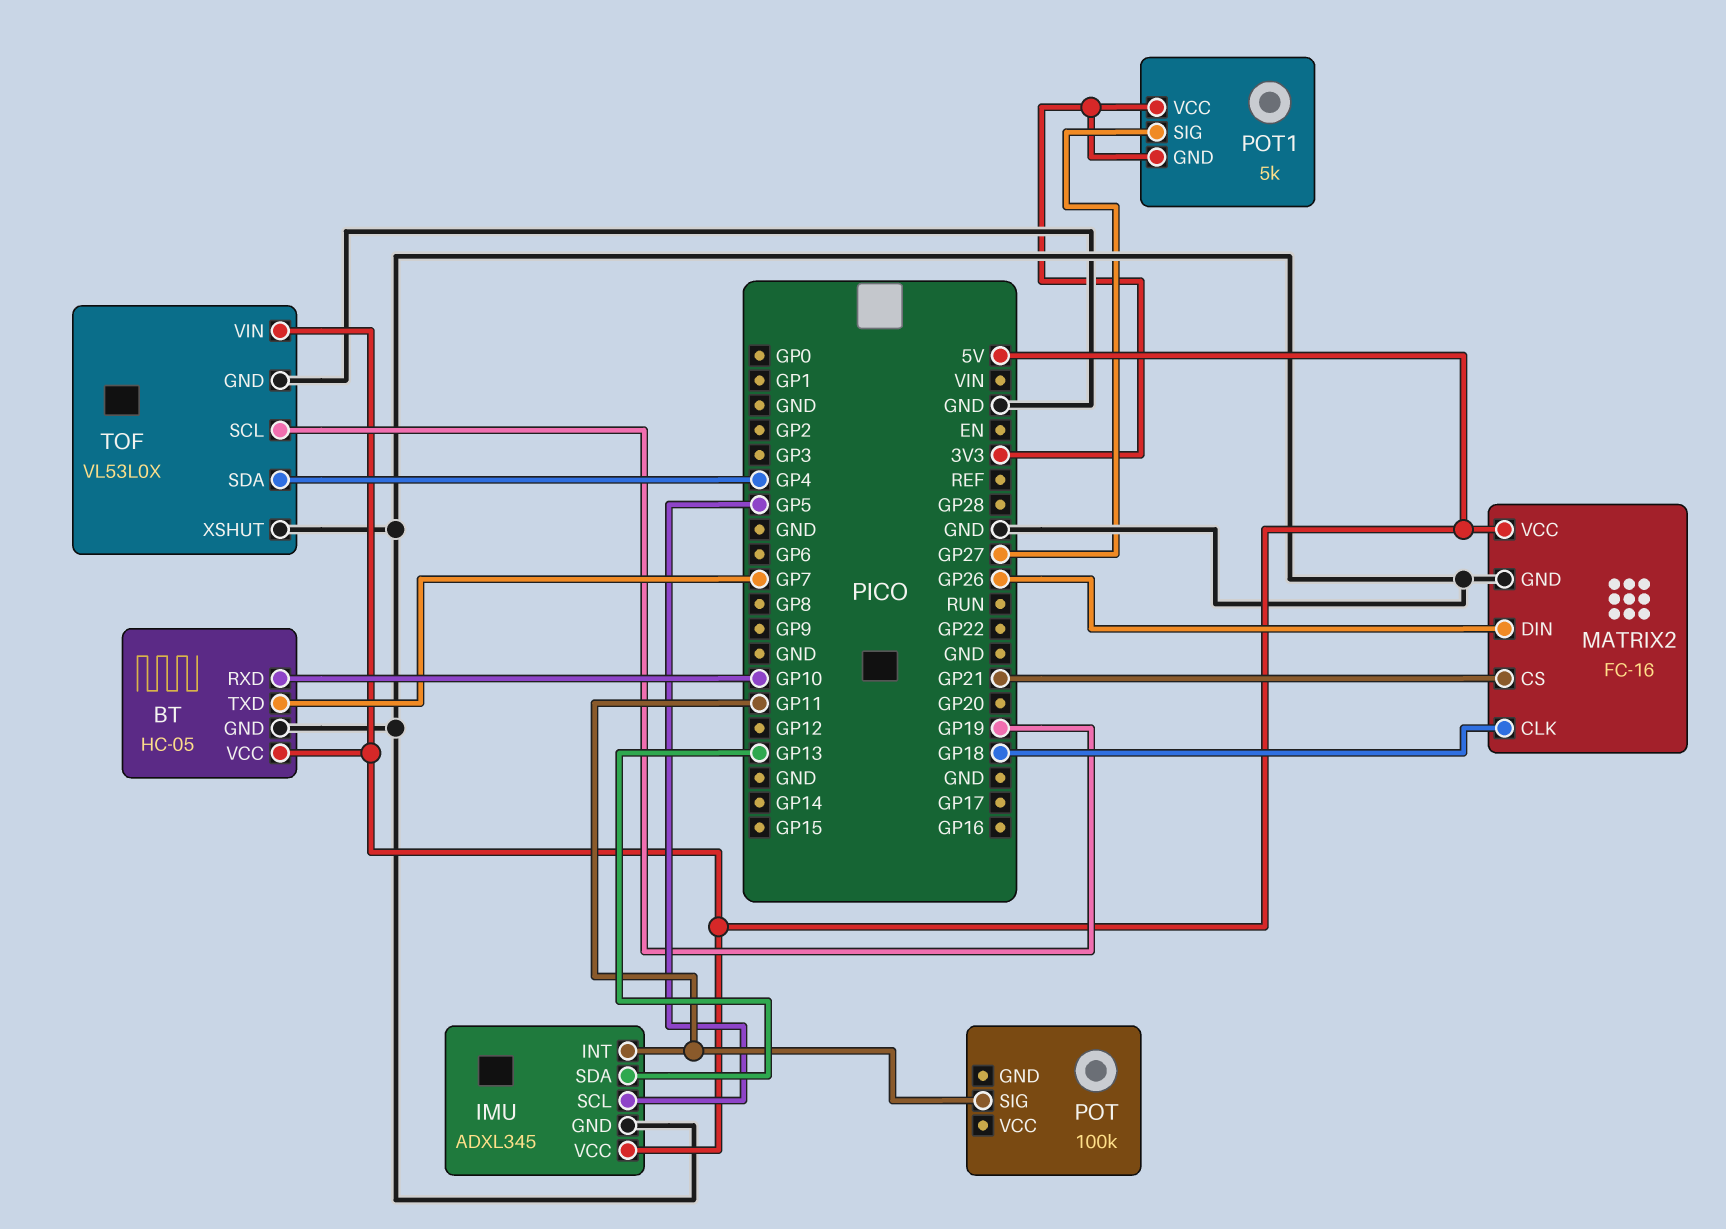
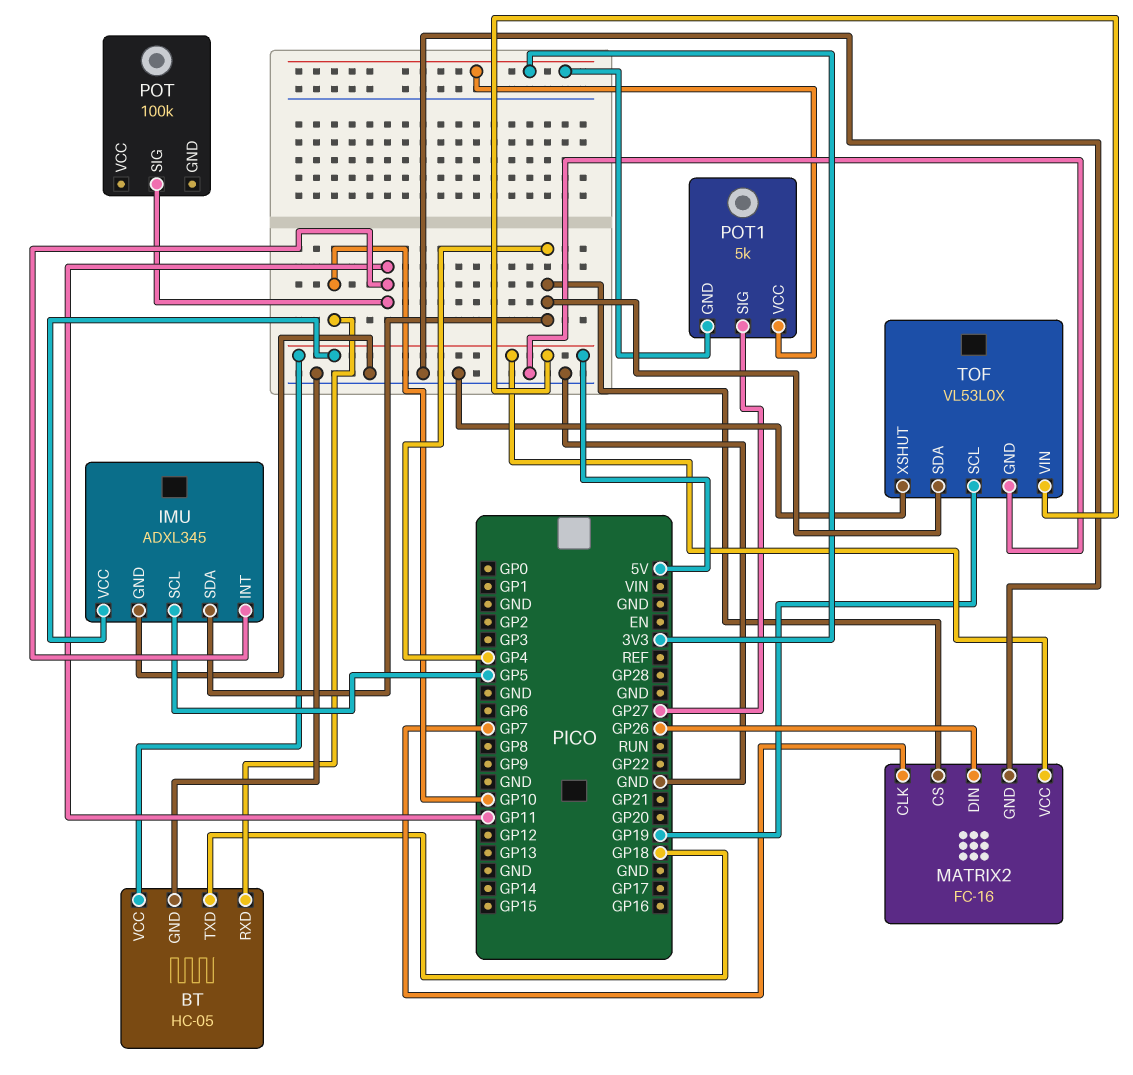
BT pin TXD: GP7 -> GP18
IMU pin SDA: GP13 -> GP4
MATRIX2 pin CLK: GP18 -> GP7
MATRIX2 pin CS: GP21 -> GP4

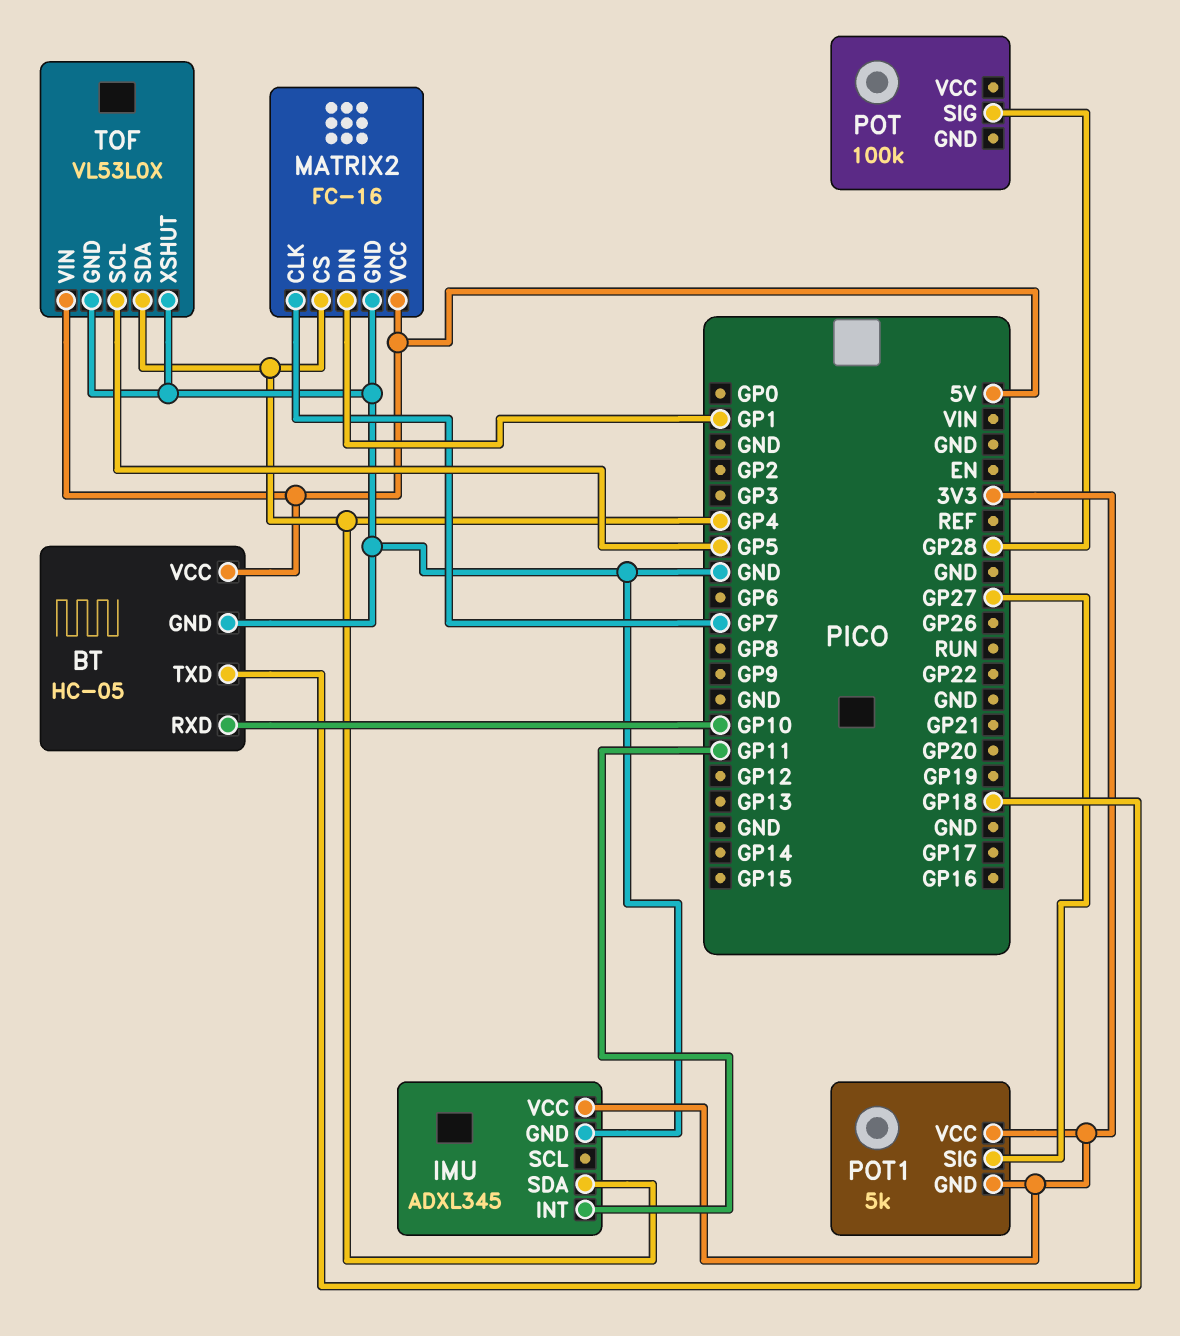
IMU pin SCL: GP5 -> none
IMU pin VCC: 5V -> 3V3
MATRIX2 pin DIN: GP26 -> GP1
POT pin SIG: GP11 -> GP28
TOF pin SCL: GP19 -> GP5

